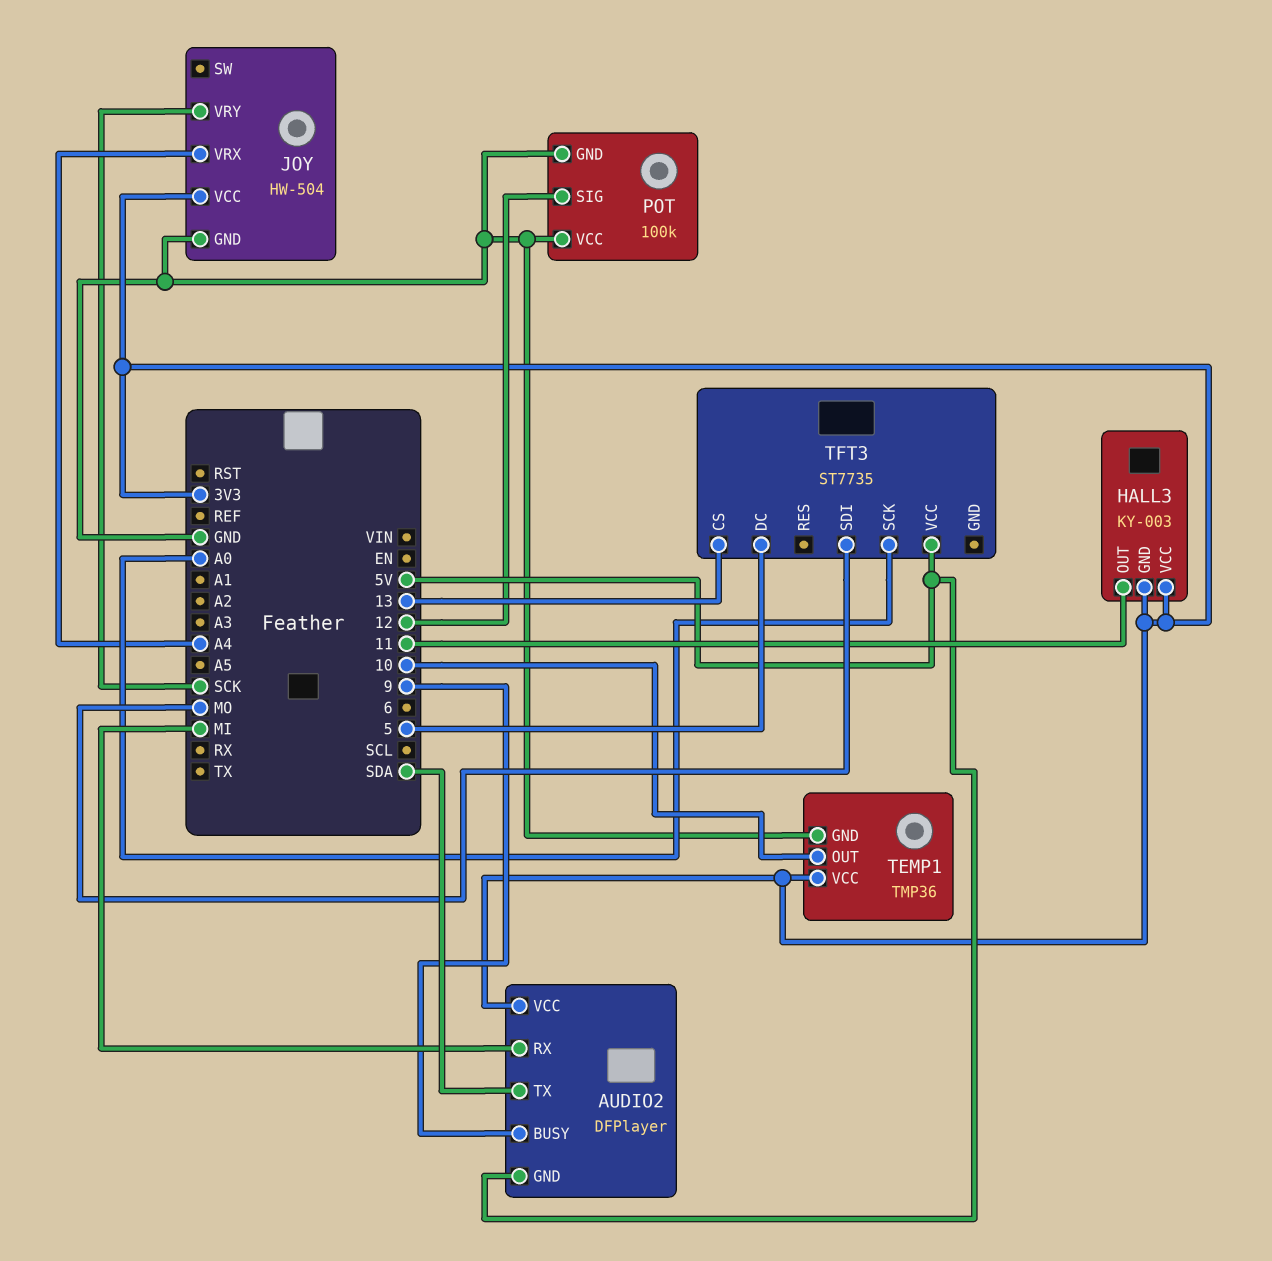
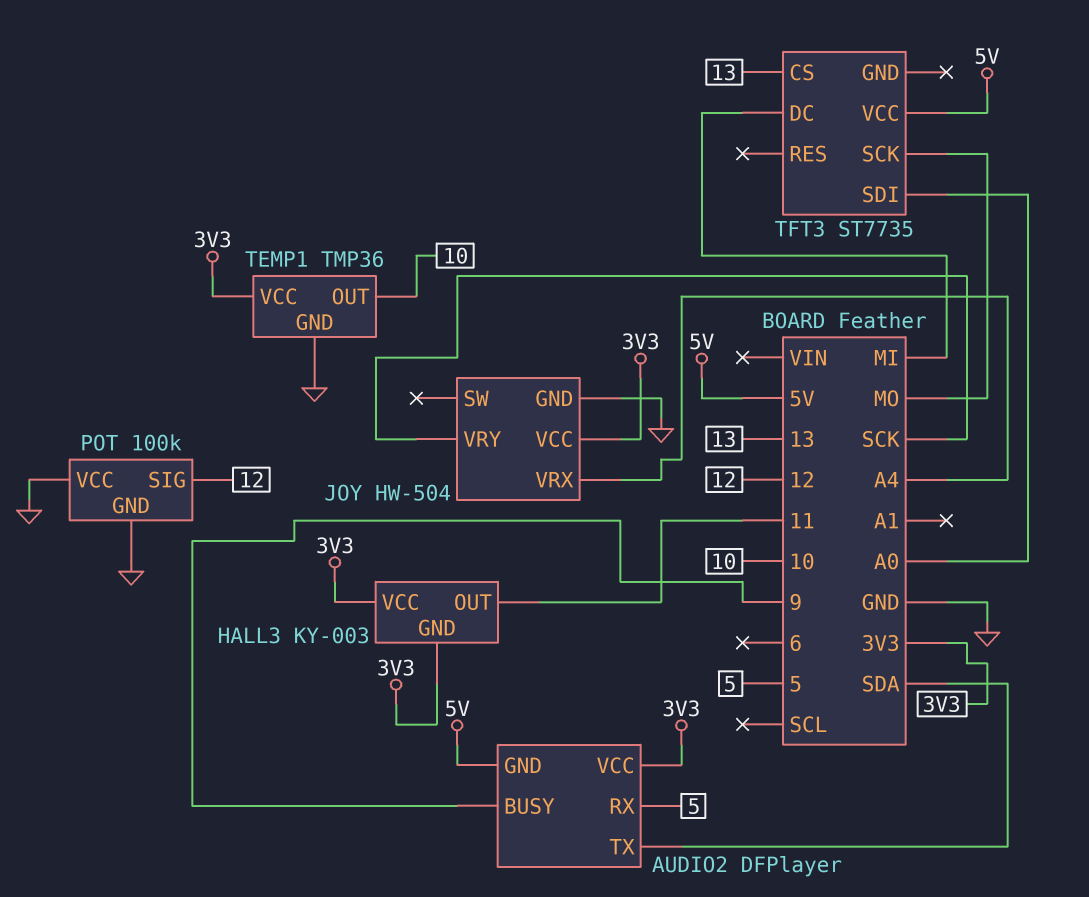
AUDIO2 pin RX: MI -> 5
TFT3 pin DC: 5 -> MI
TFT3 pin SCK: A0 -> MO
TFT3 pin SDI: MO -> A0

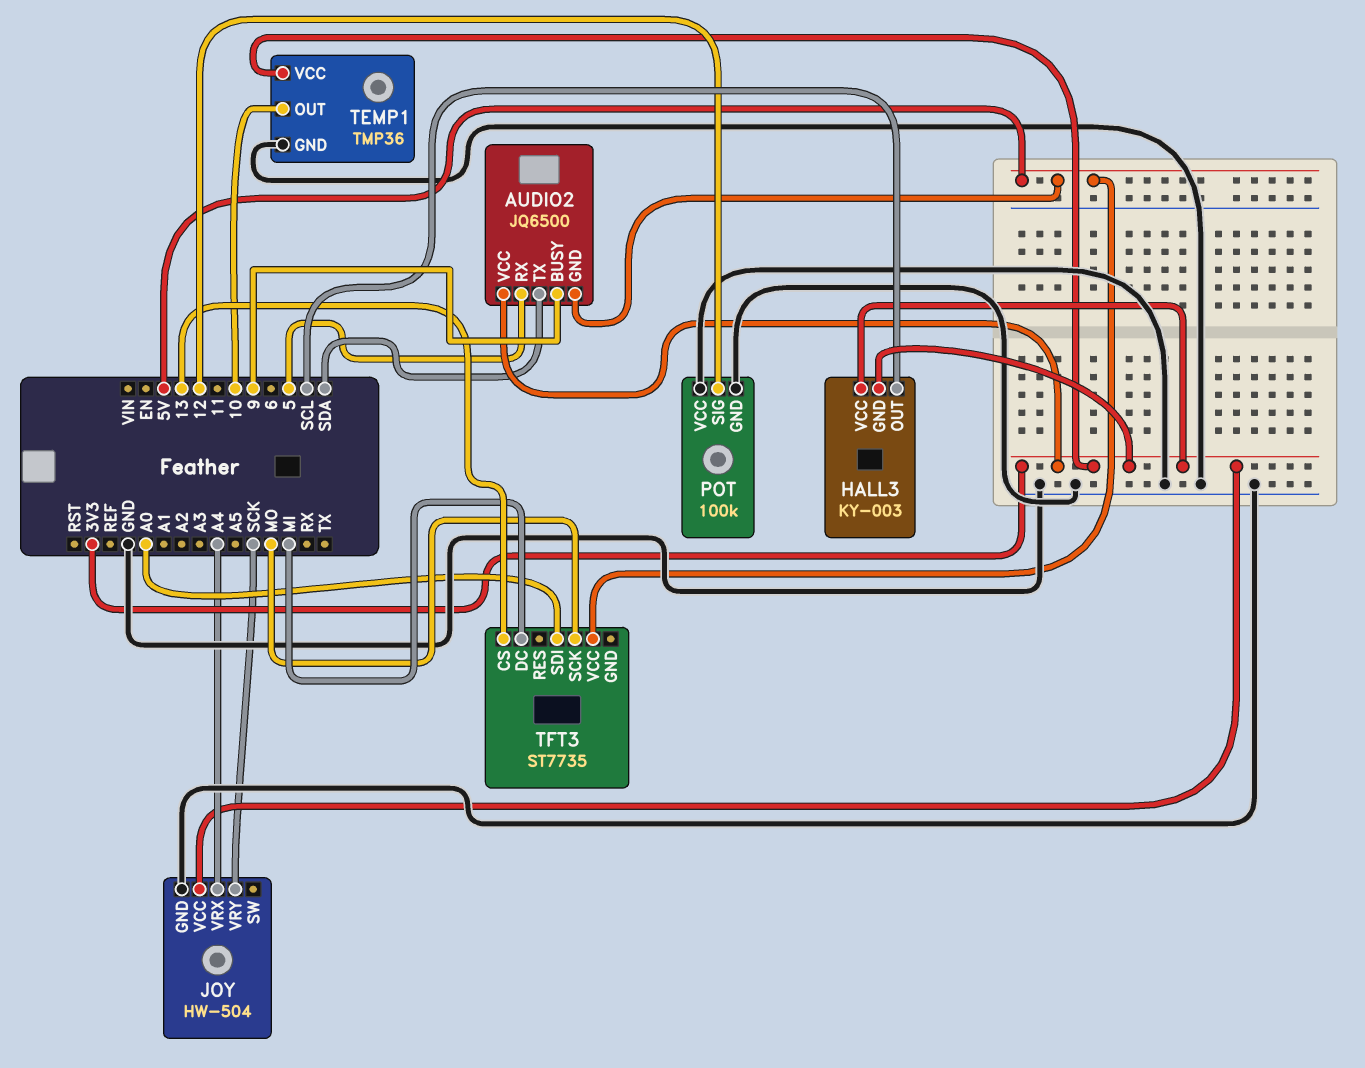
AUDIO2: DFPlayer -> JQ6500
HALL3 pin OUT: 11 -> SCL

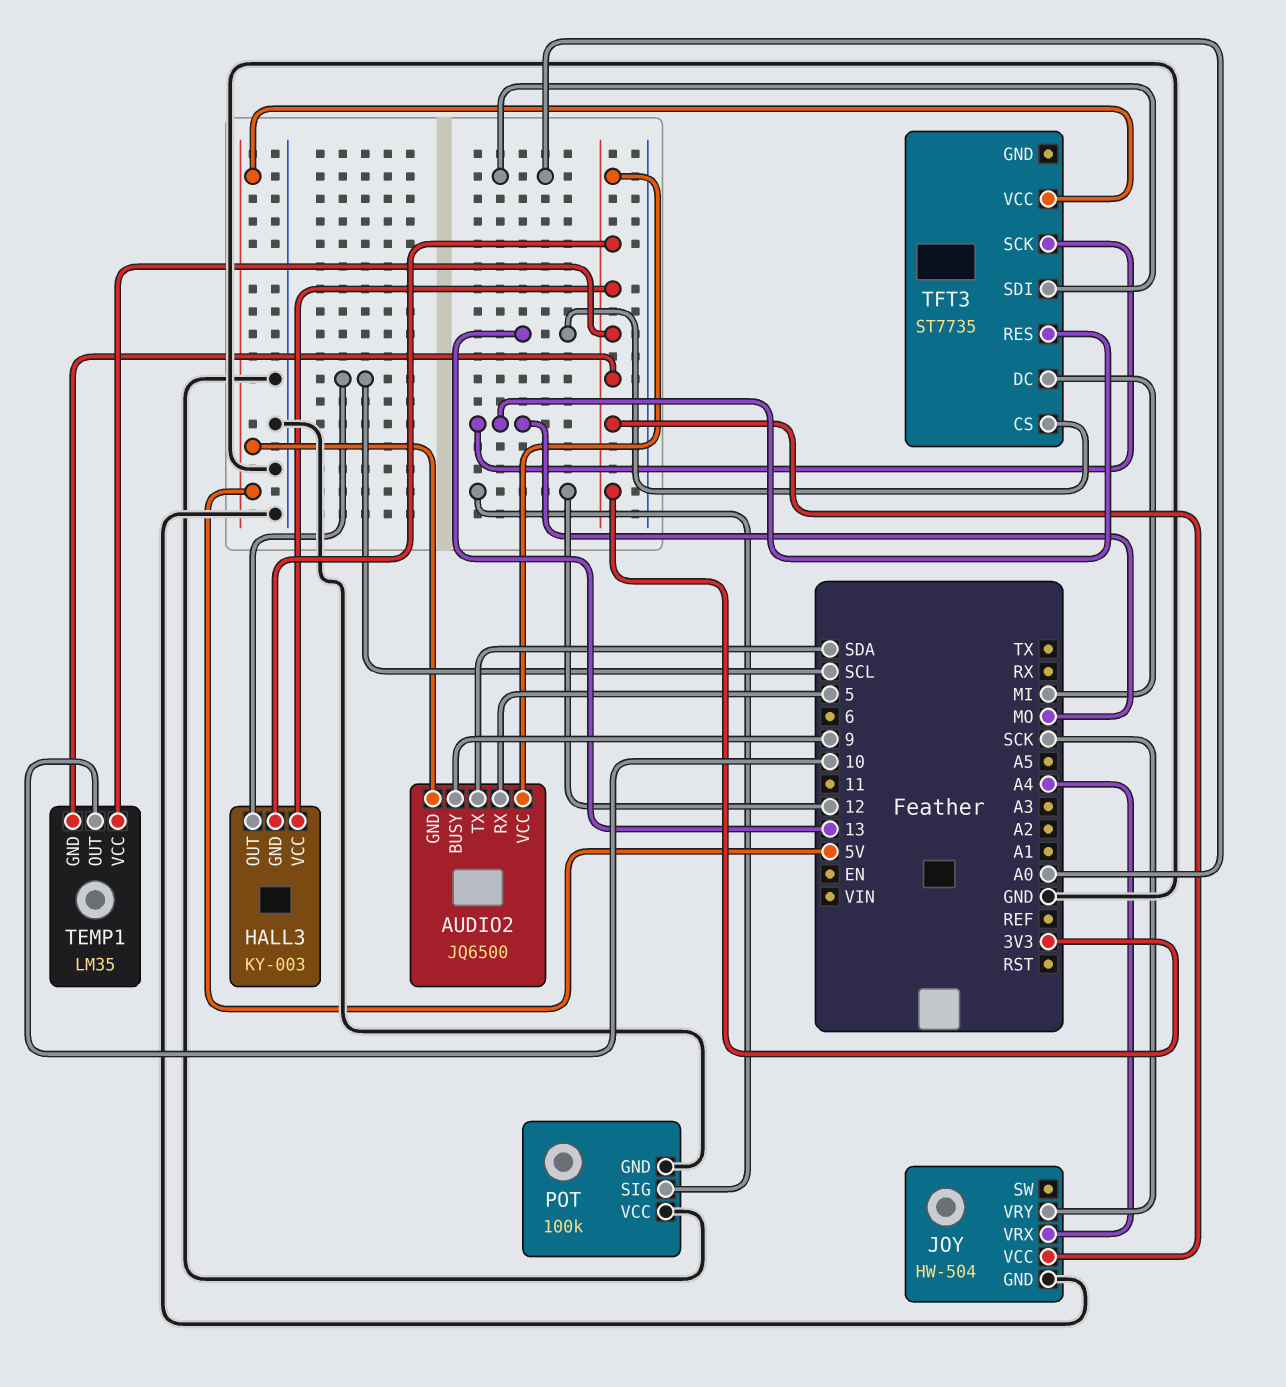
TEMP1: TMP36 -> LM35
TEMP1 pin GND: GND -> 3V3
TFT3 pin RES: none -> MO

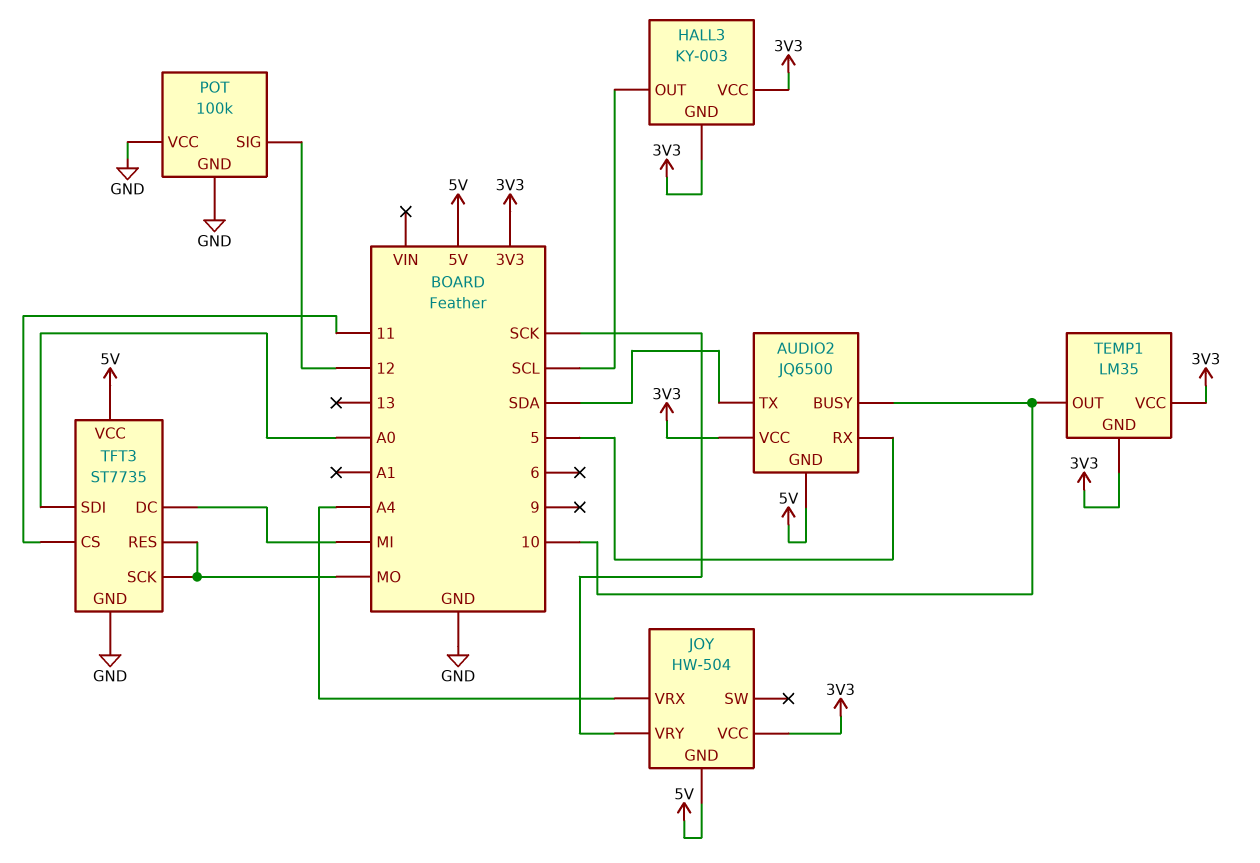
AUDIO2 pin BUSY: 9 -> 10
JOY pin GND: GND -> 5V
TFT3 pin CS: 13 -> 11
TFT3 pin GND: none -> GND

